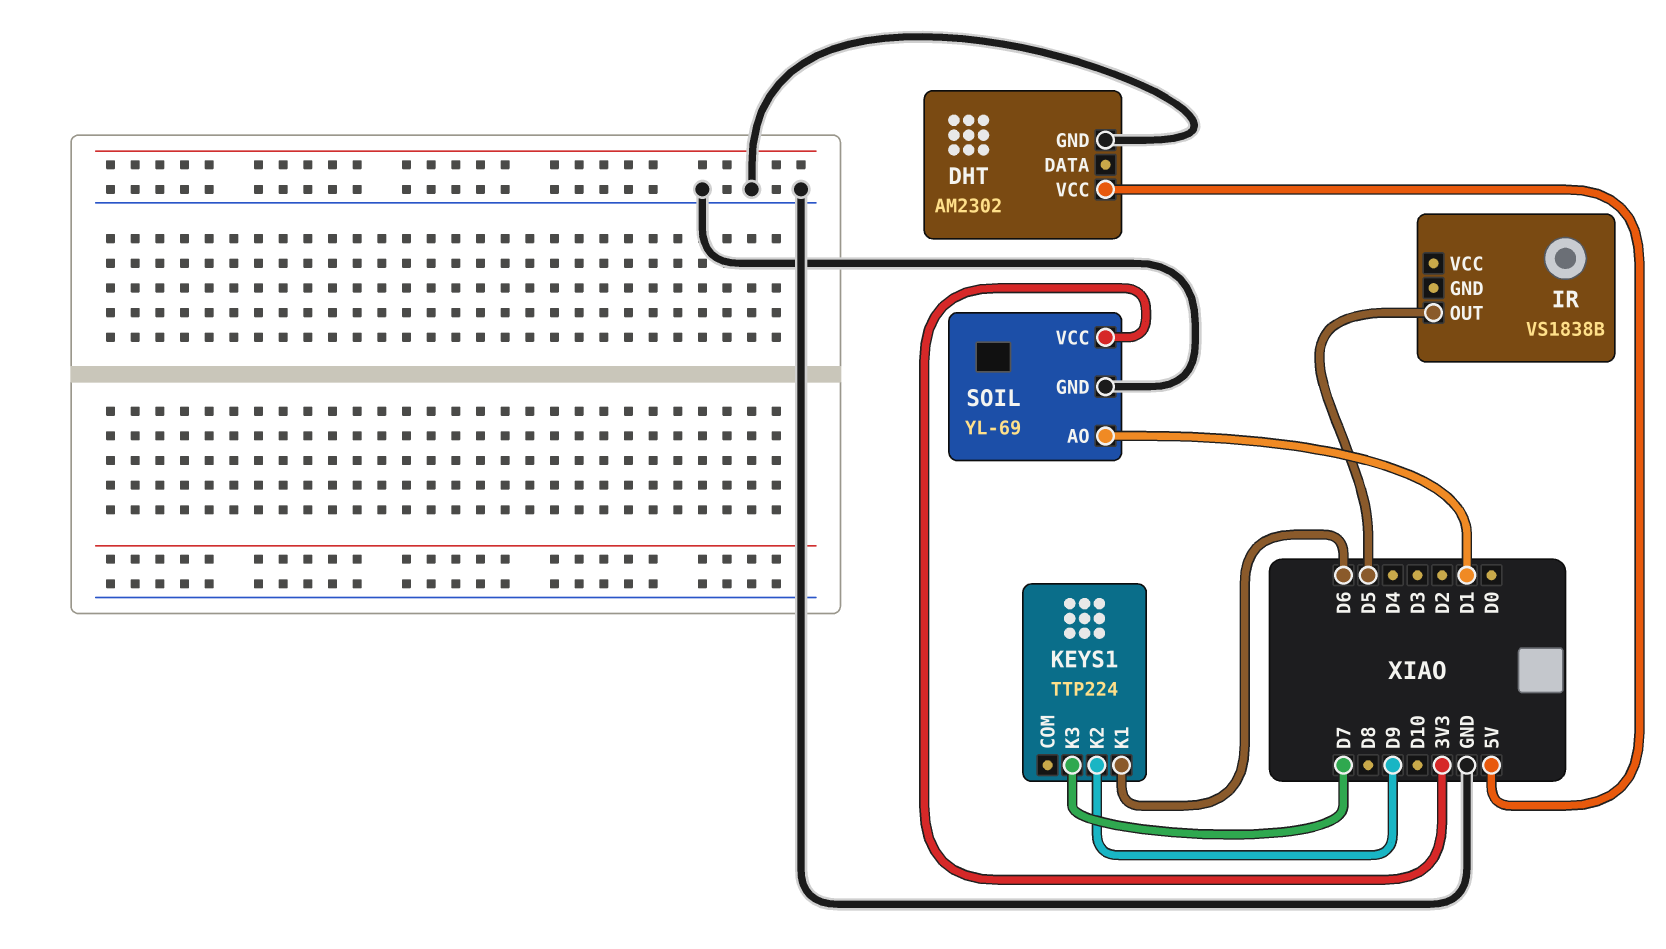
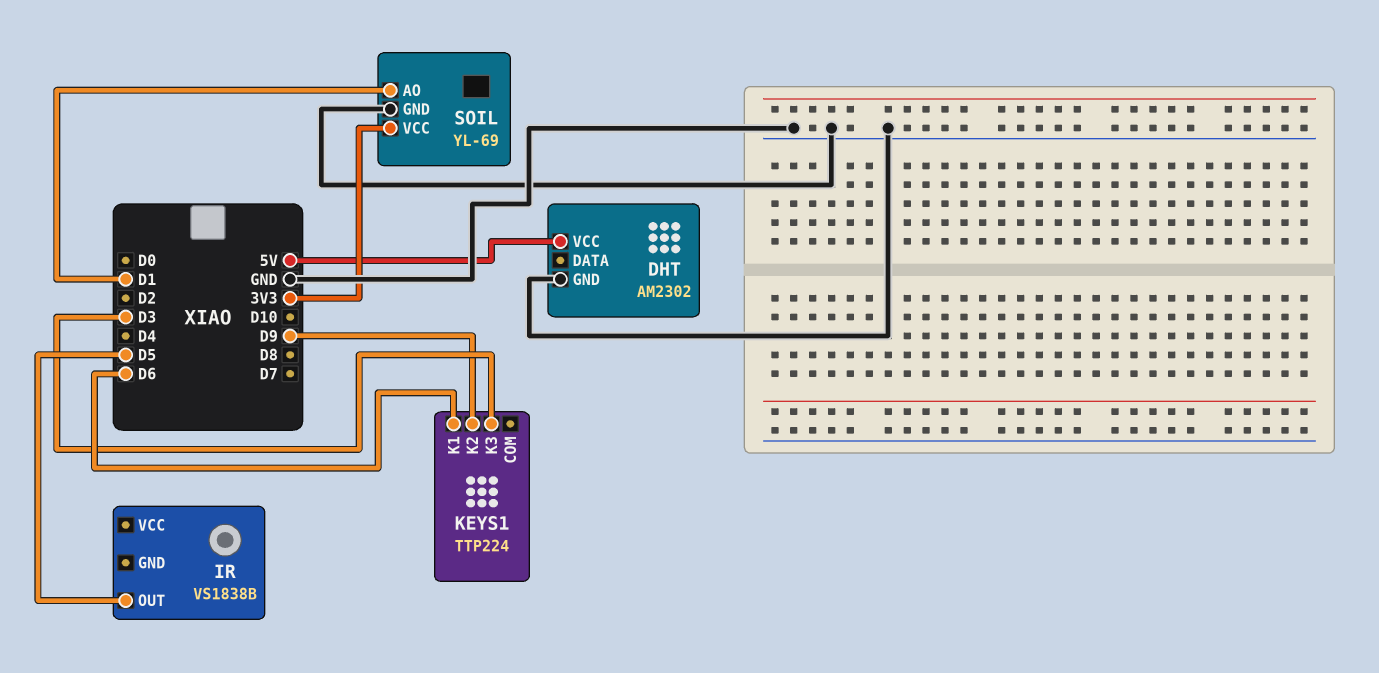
KEYS1 pin K3: D7 -> D3

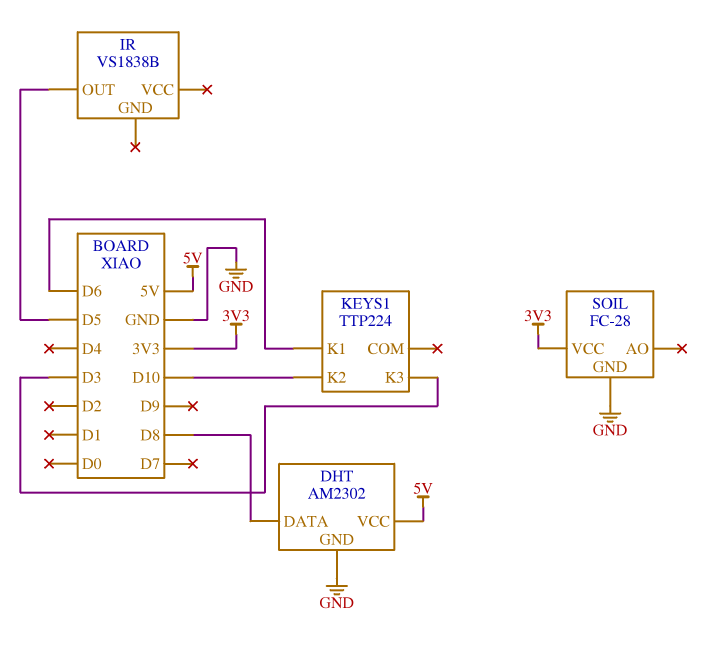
DHT pin DATA: none -> D8
KEYS1 pin K2: D9 -> D10
SOIL: YL-69 -> FC-28
SOIL pin AO: D1 -> none

